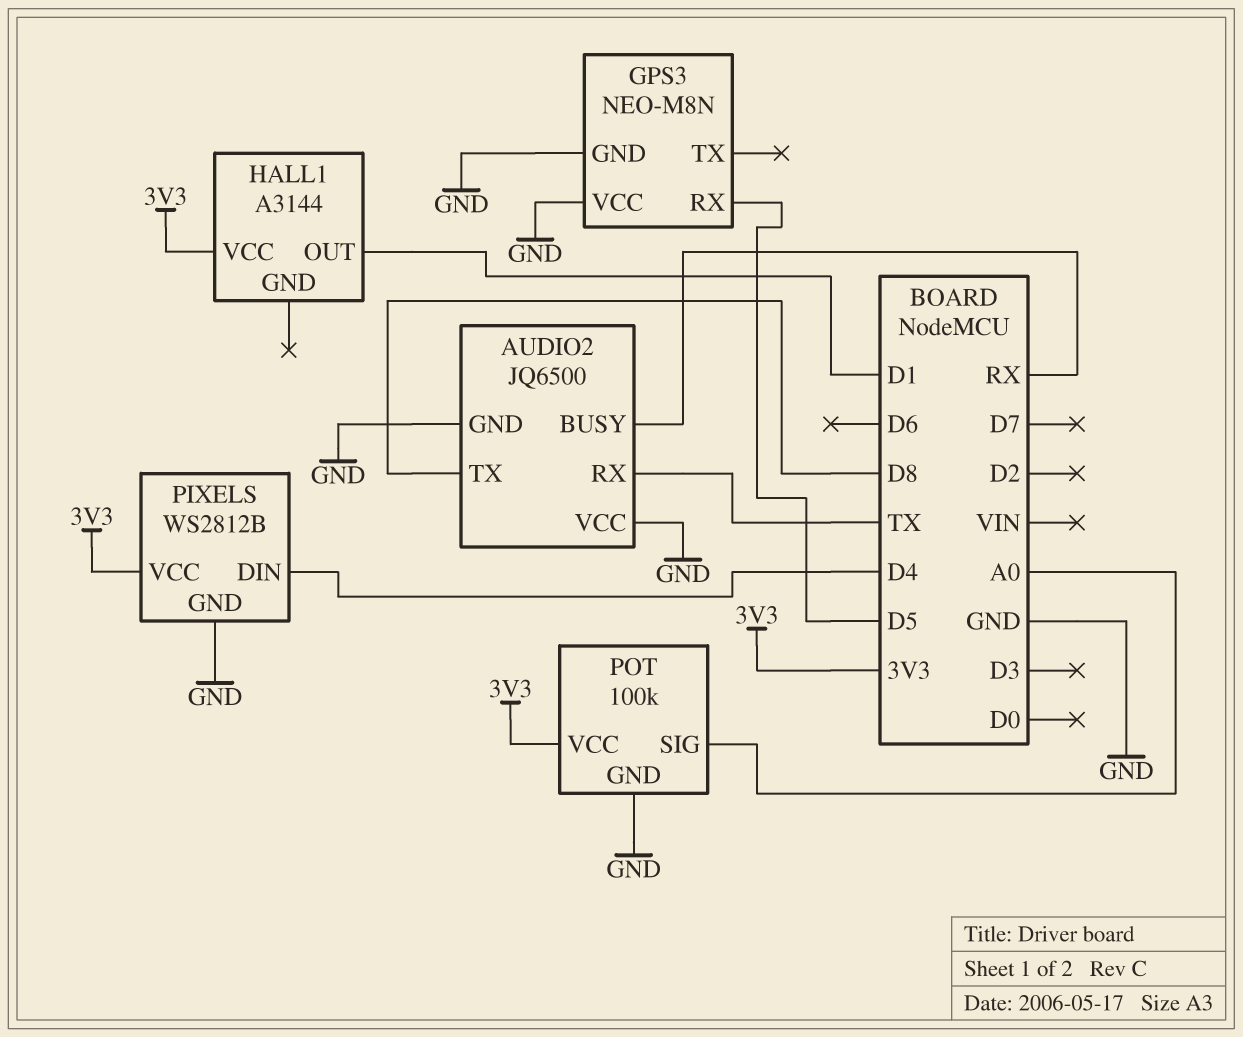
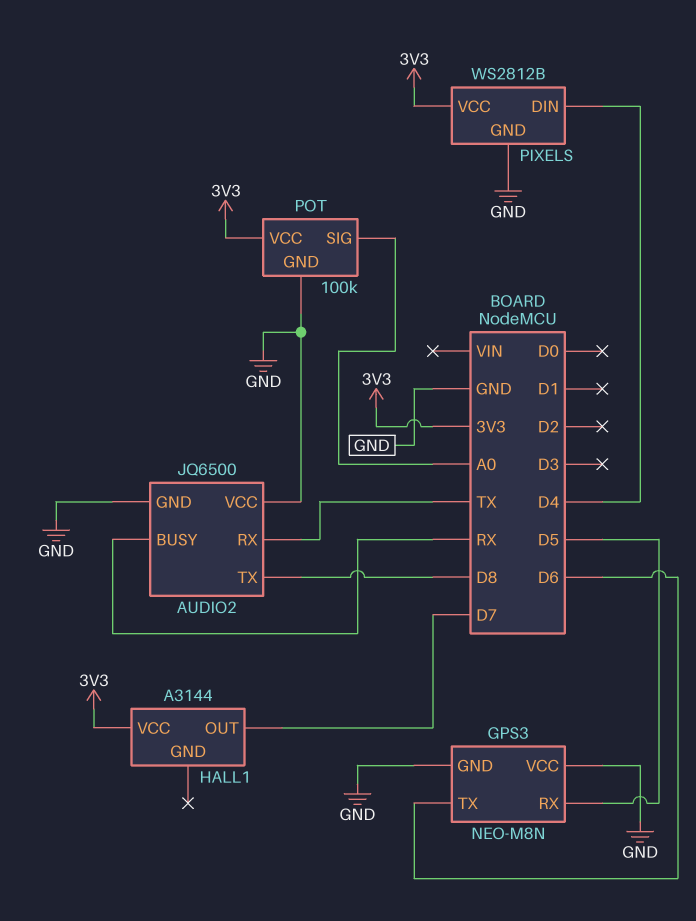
GPS3 pin TX: none -> D6
HALL1 pin OUT: D1 -> D7

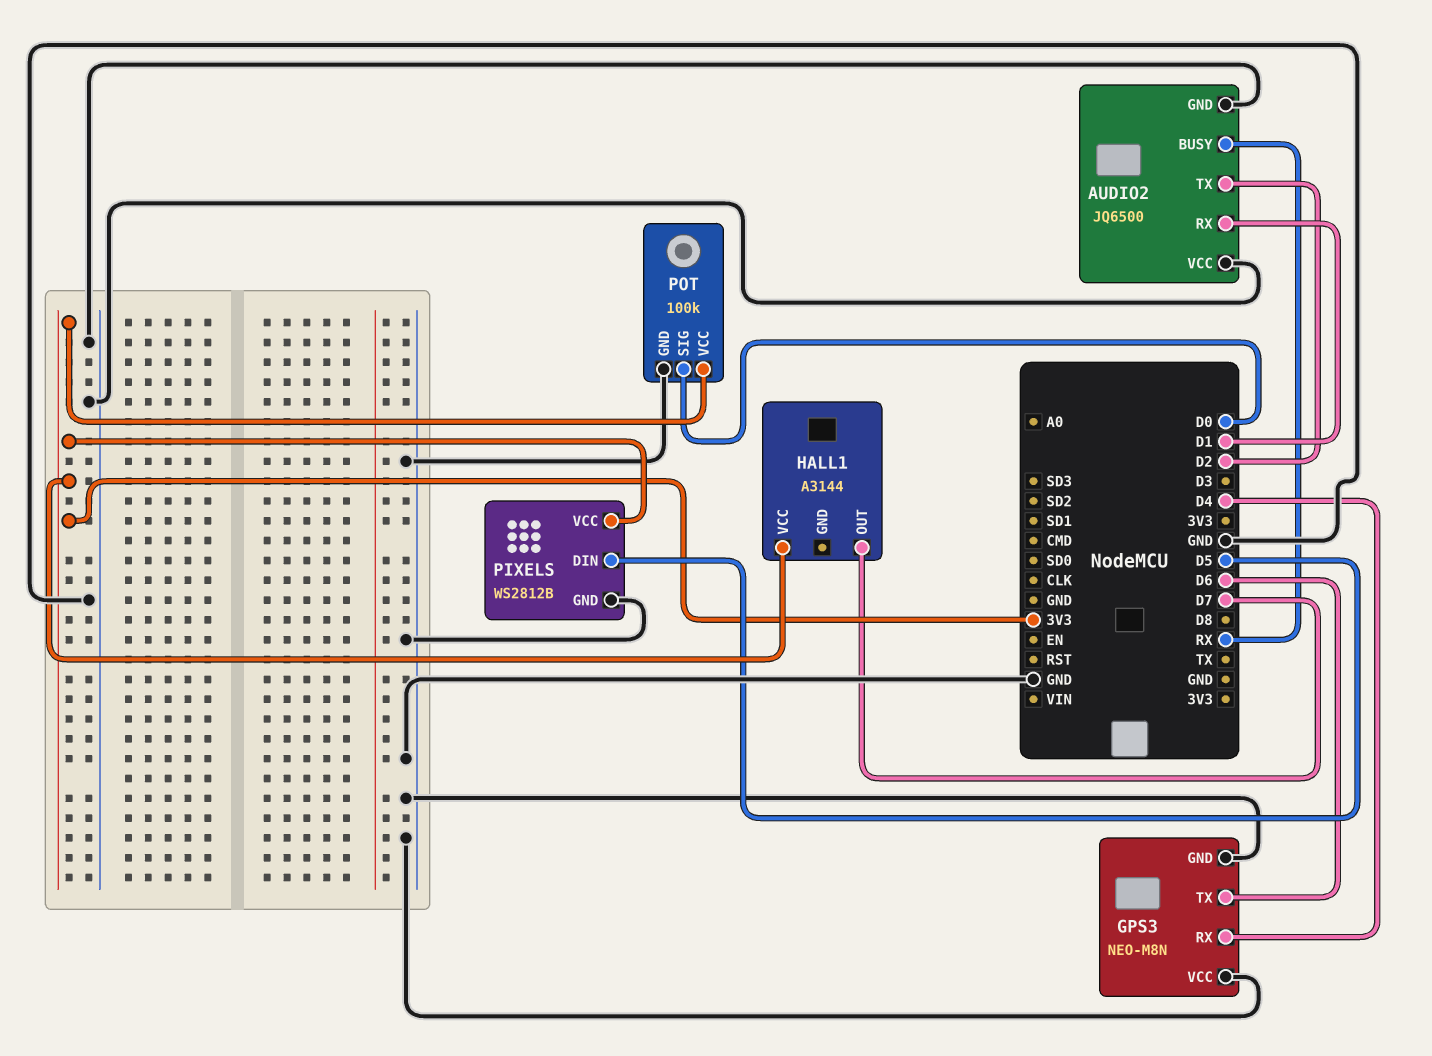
AUDIO2 pin RX: TX -> D1
AUDIO2 pin TX: D8 -> D2
GPS3 pin RX: D5 -> D4
PIXELS pin DIN: D4 -> D5
POT pin SIG: A0 -> D0

